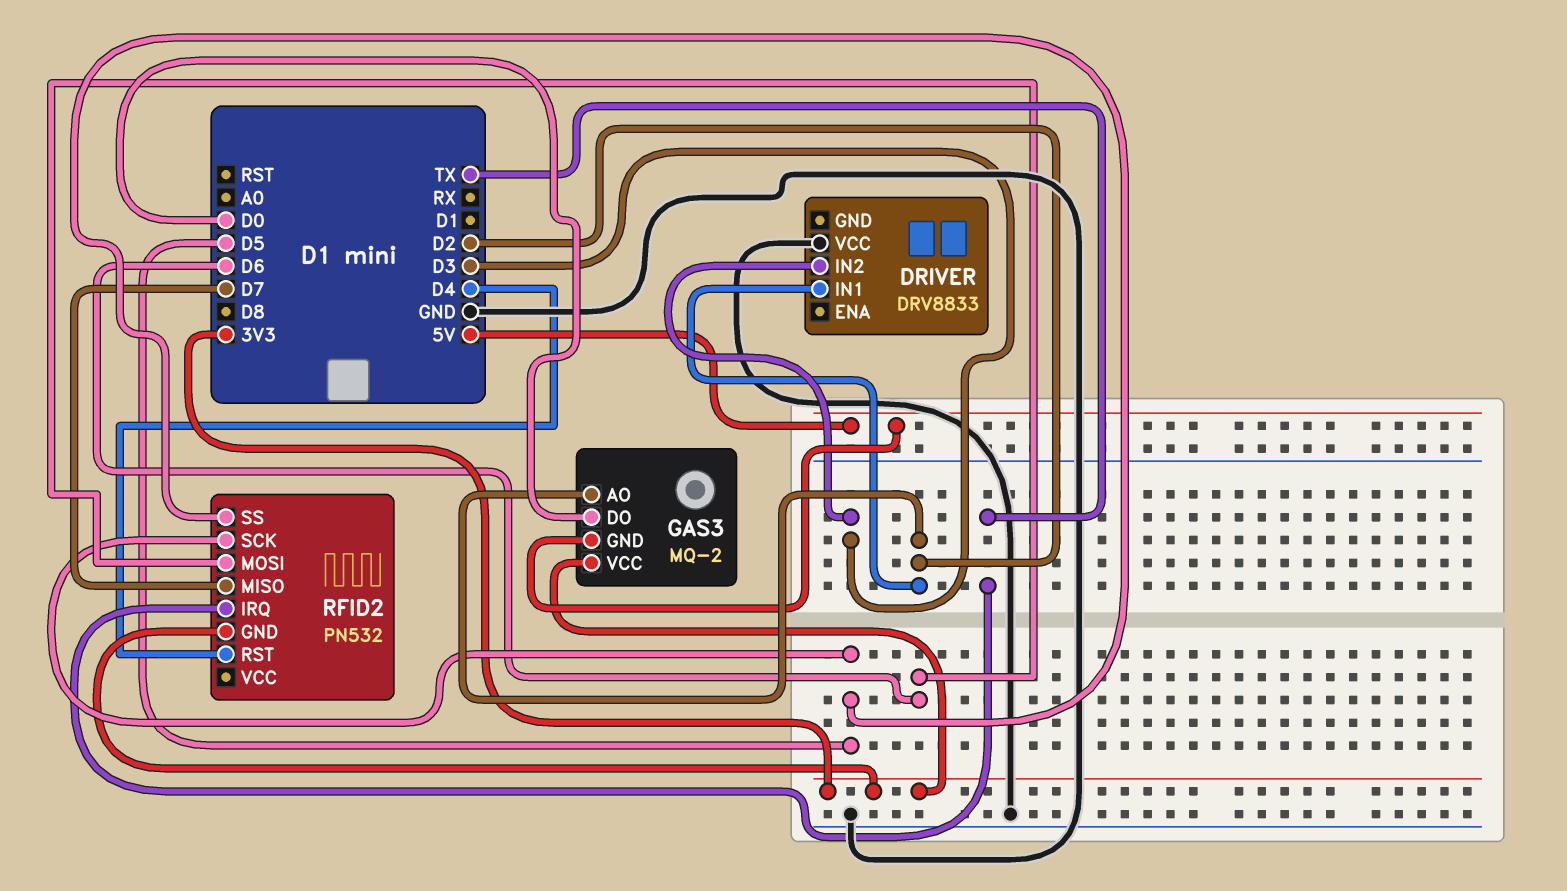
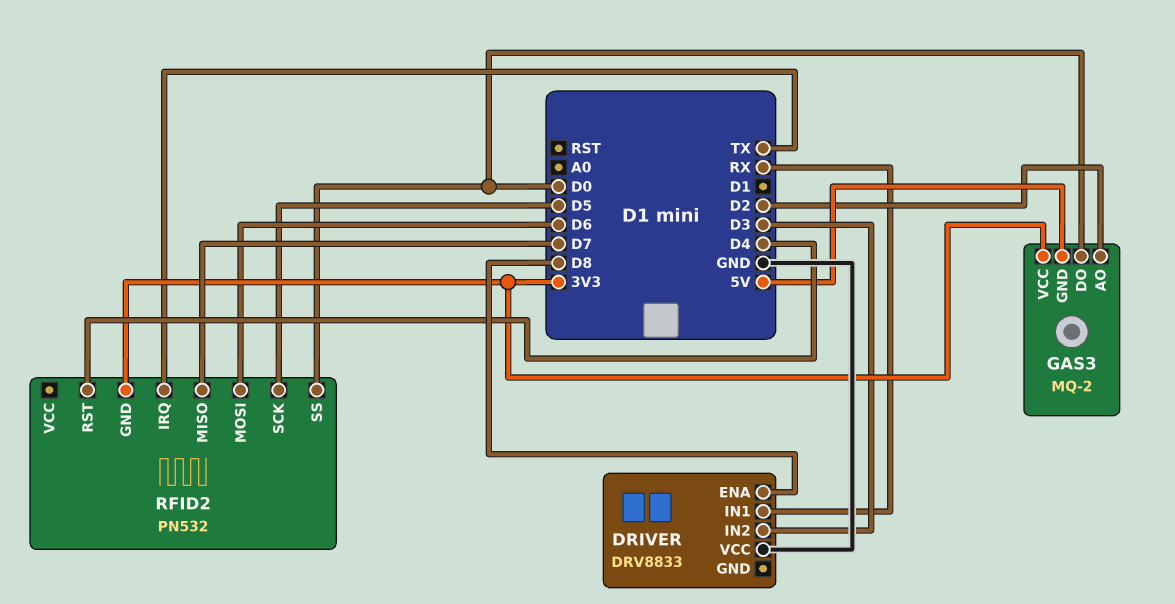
DRIVER pin ENA: none -> D8
DRIVER pin IN1: D2 -> RX
RFID2 pin SS: D5 -> D0

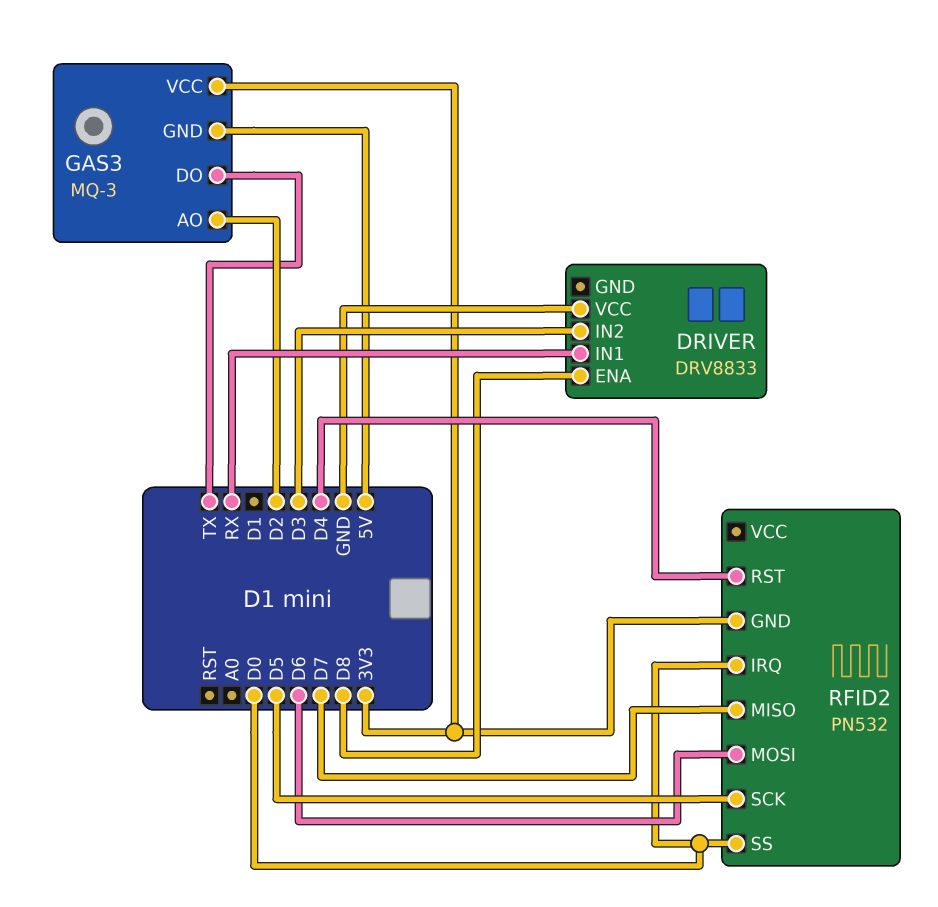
GAS3: MQ-2 -> MQ-3
GAS3 pin DO: D0 -> TX
RFID2 pin IRQ: TX -> D0

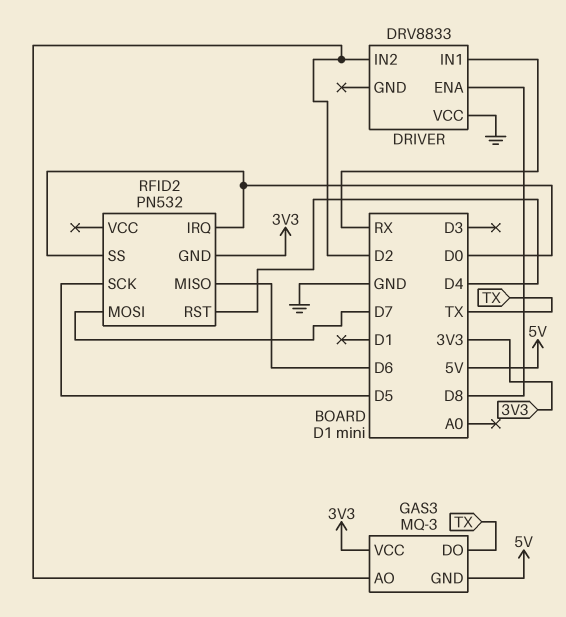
DRIVER pin IN2: D3 -> D2
RFID2 pin MISO: D7 -> D6
RFID2 pin MOSI: D6 -> D7

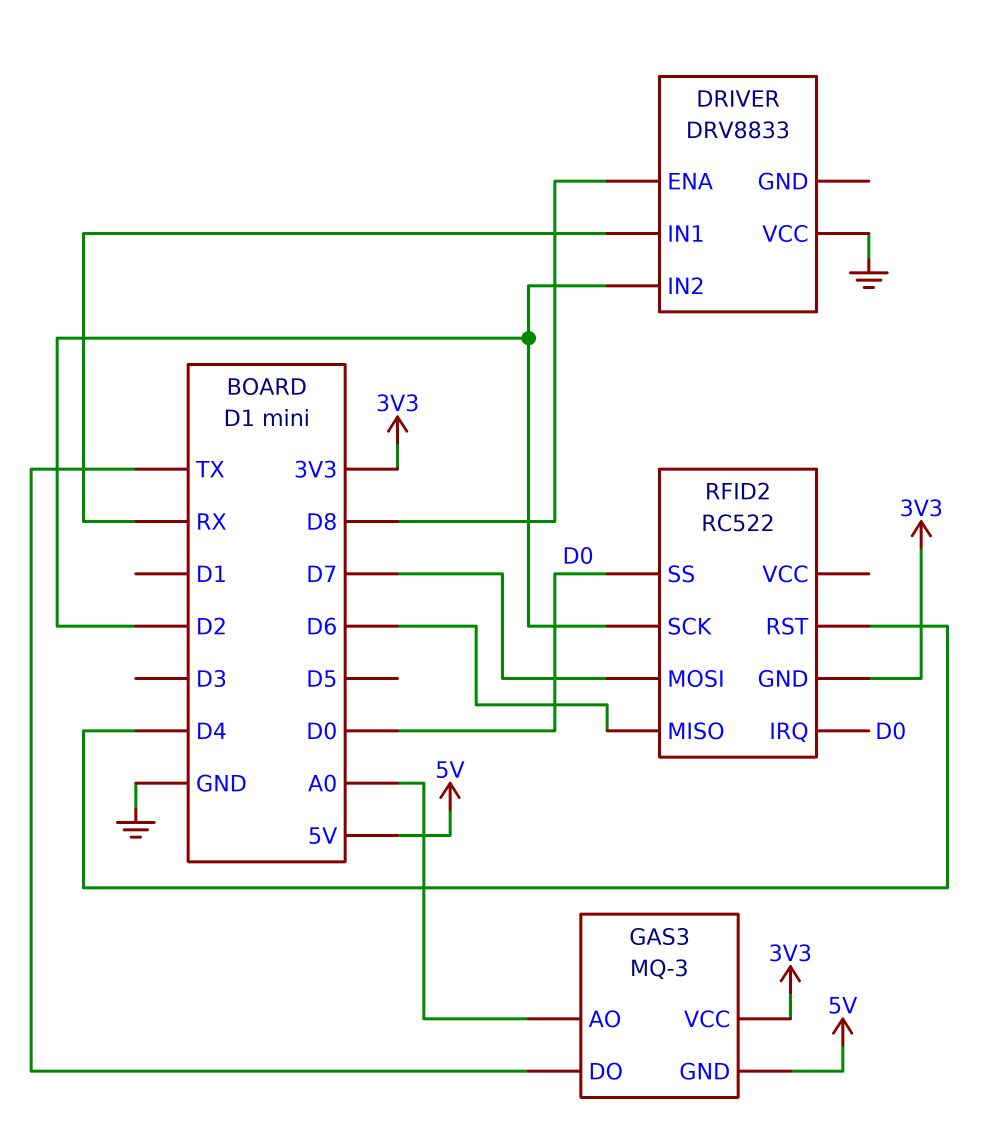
GAS3 pin AO: D2 -> A0
RFID2: PN532 -> RC522
RFID2 pin SCK: D5 -> D2

